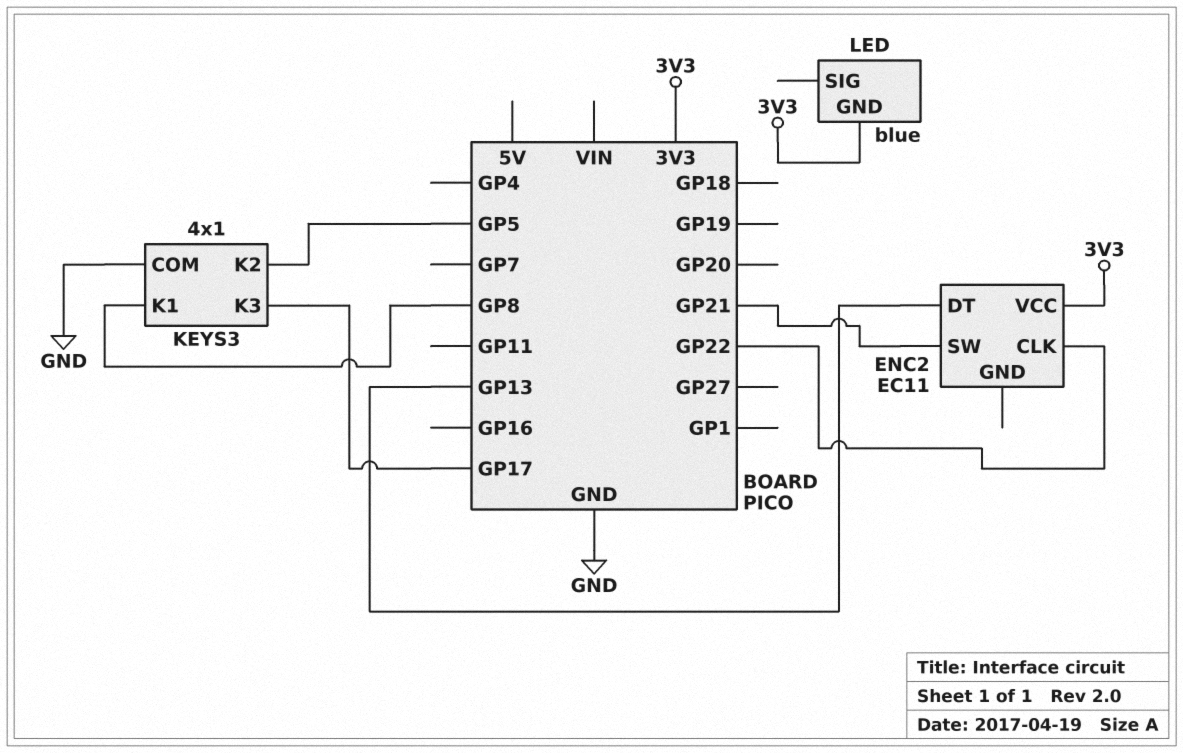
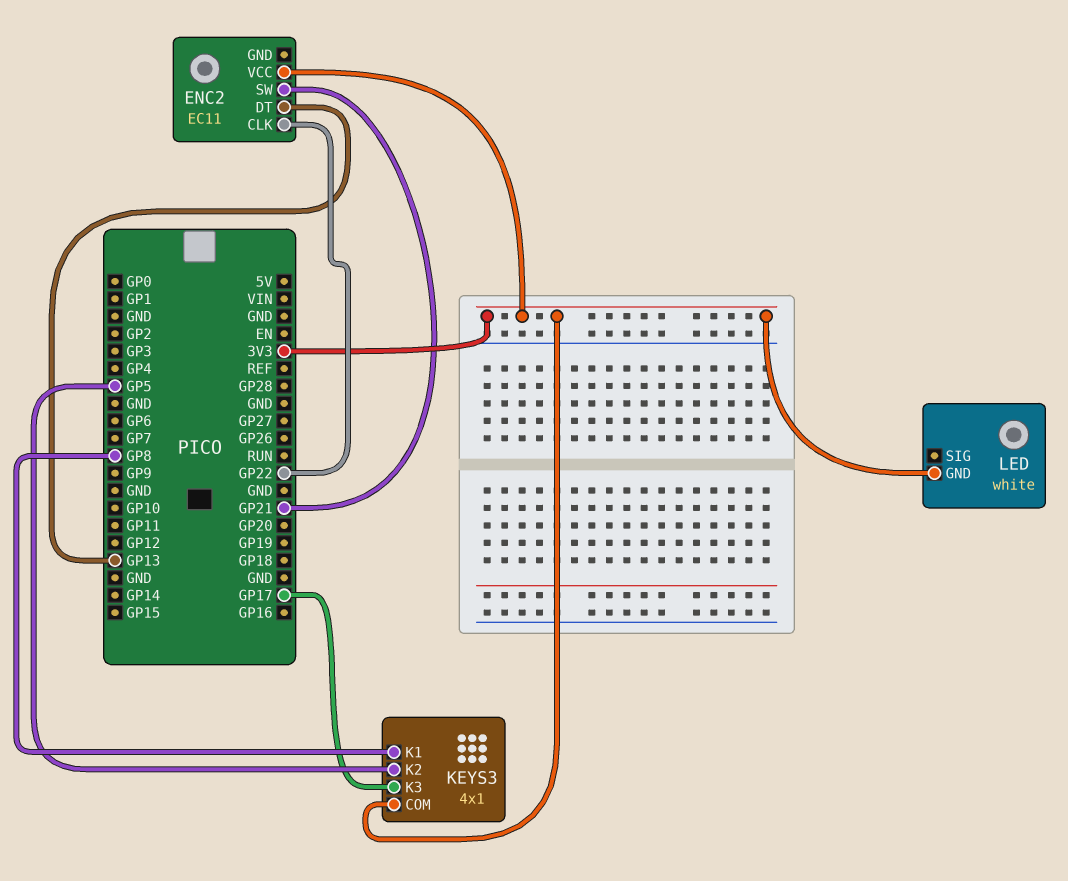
KEYS3 pin COM: GND -> 3V3
LED: blue -> white

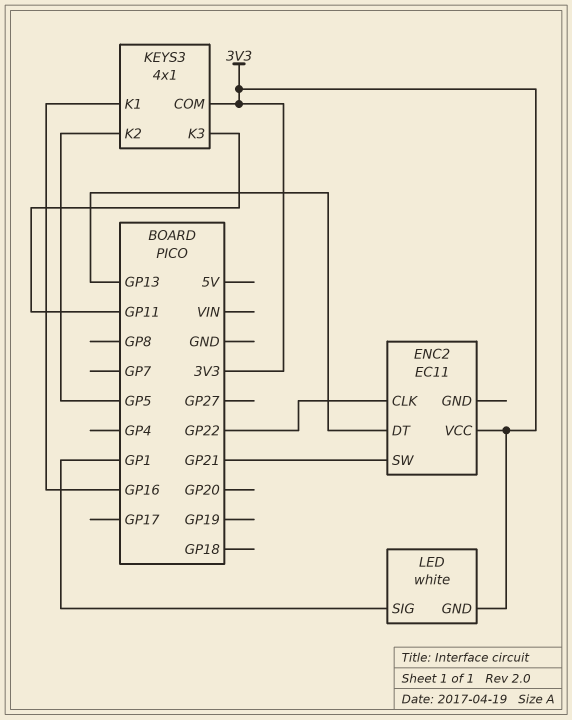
KEYS3 pin K1: GP8 -> GP16
KEYS3 pin K3: GP17 -> GP11
LED pin SIG: none -> GP1

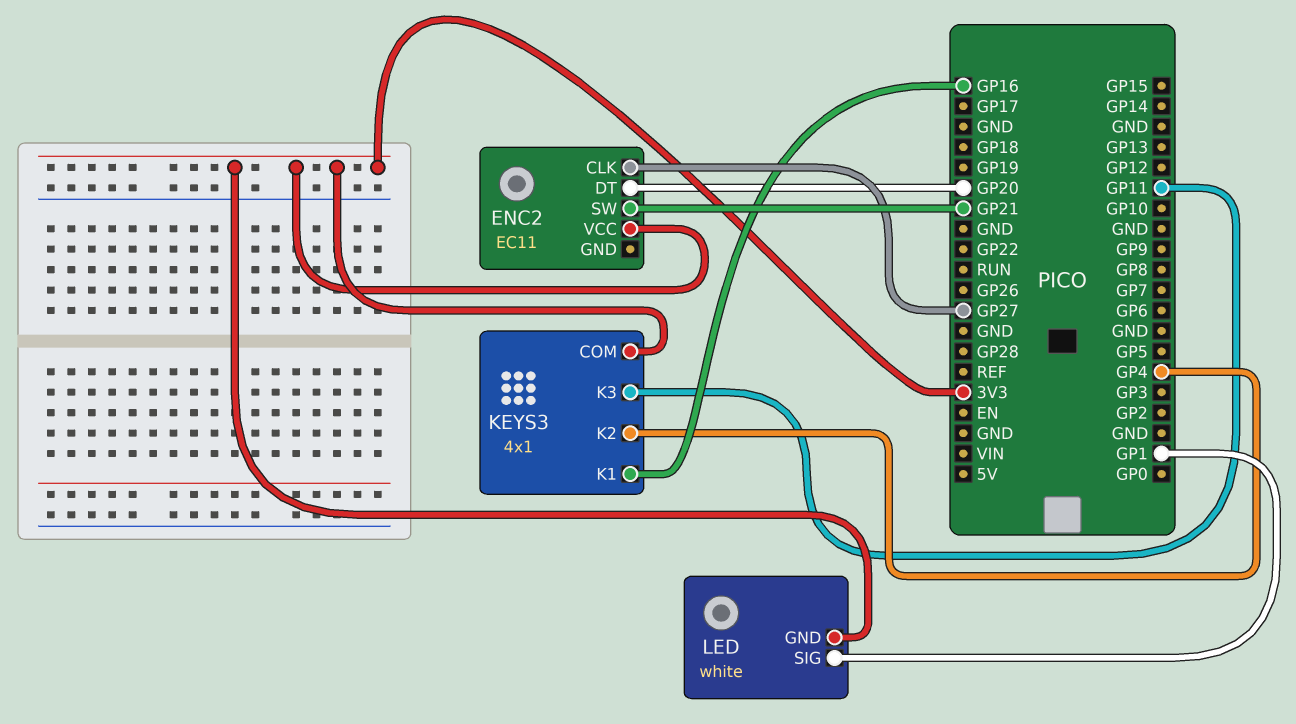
ENC2 pin CLK: GP22 -> GP27
ENC2 pin DT: GP13 -> GP20
KEYS3 pin K2: GP5 -> GP4

